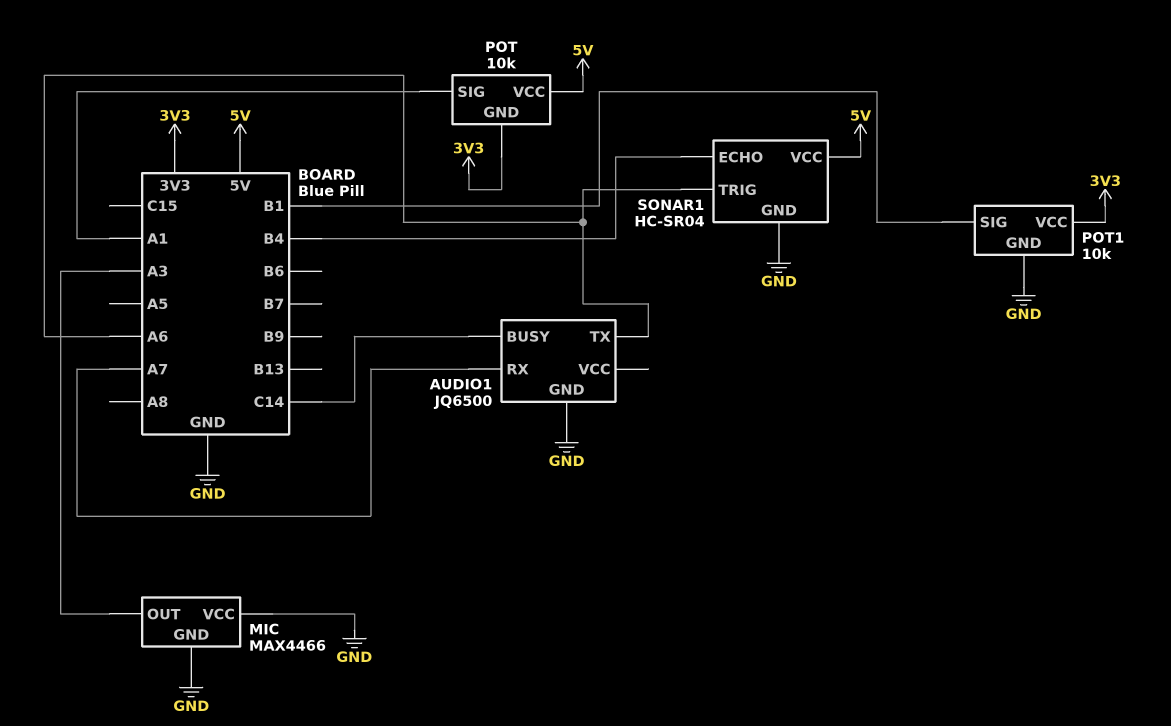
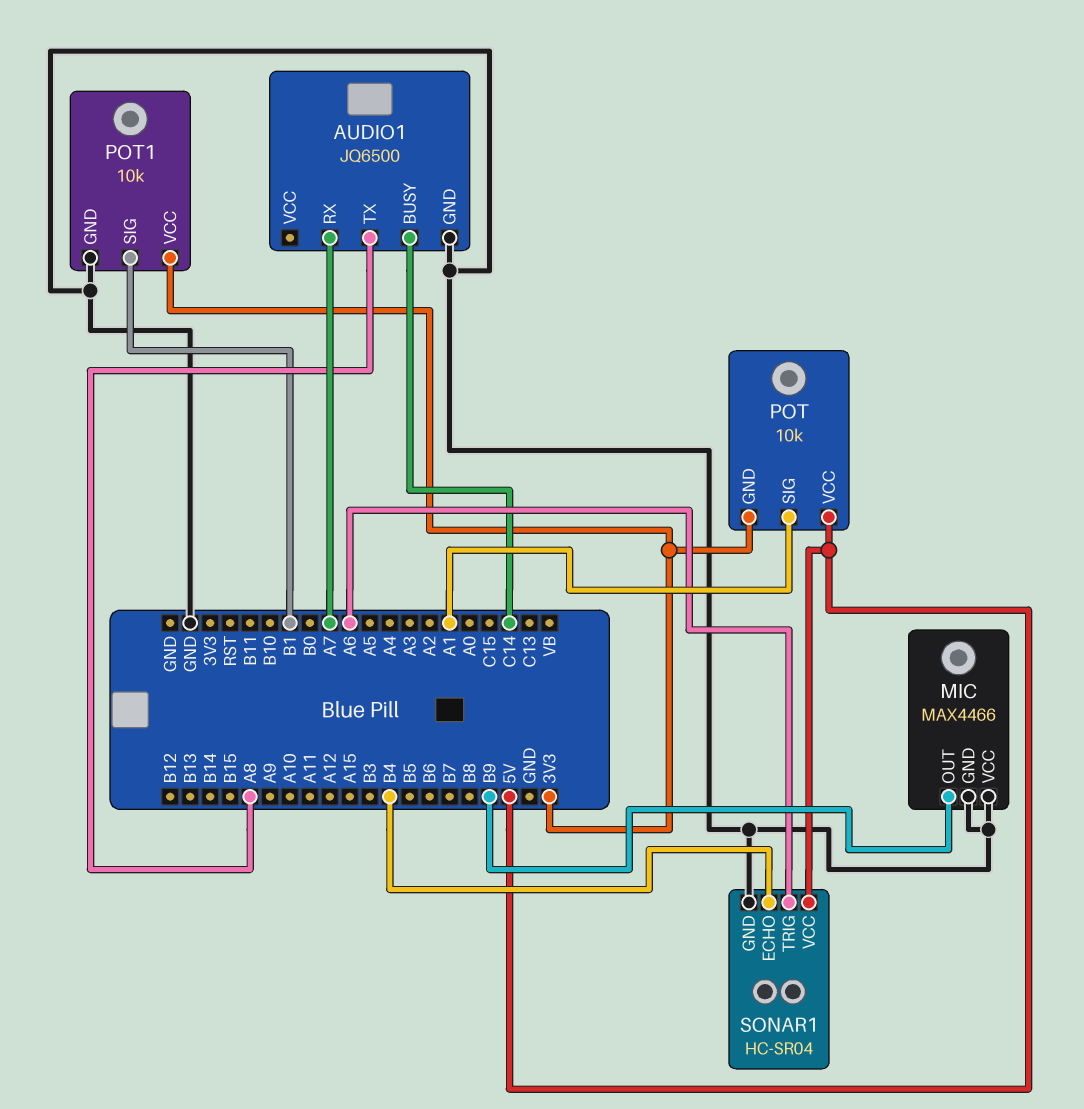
AUDIO1 pin TX: A6 -> A8
MIC pin OUT: A3 -> B9

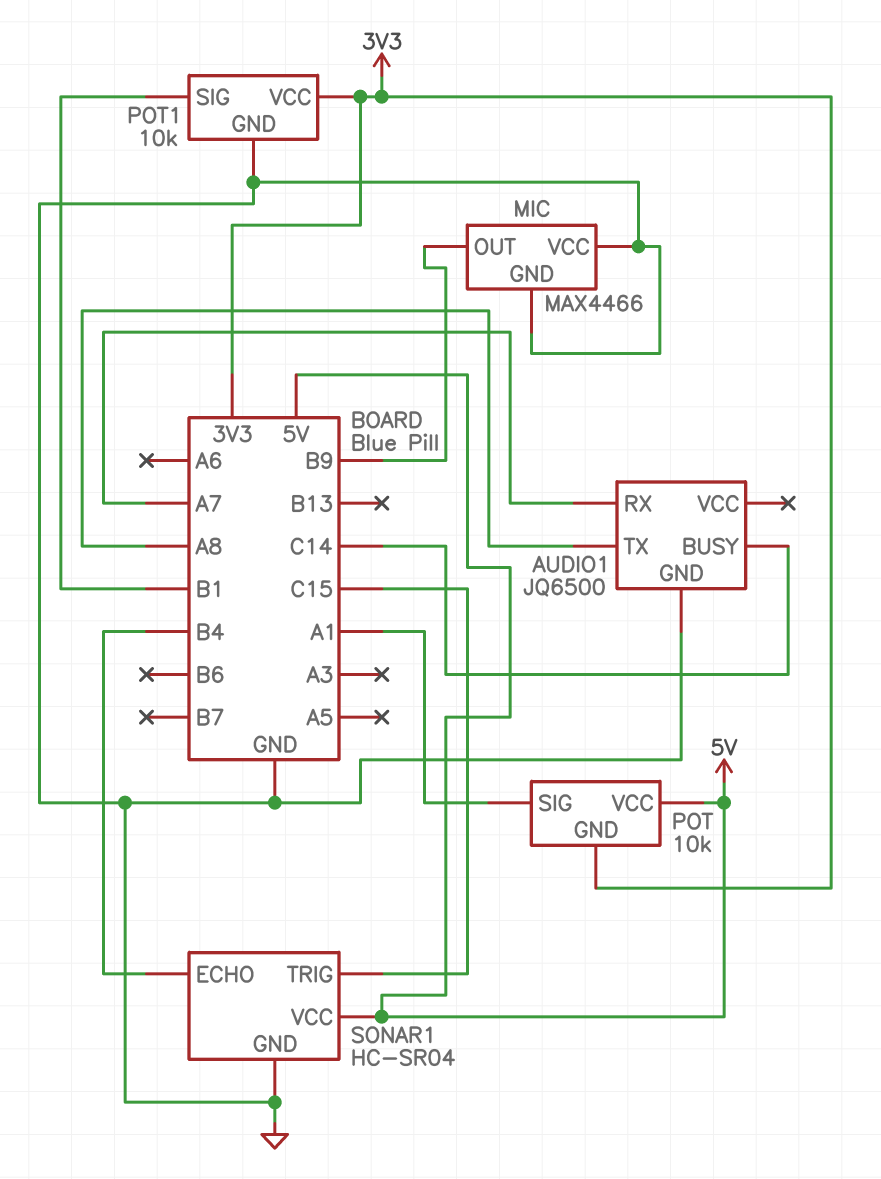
SONAR1 pin TRIG: A6 -> C15

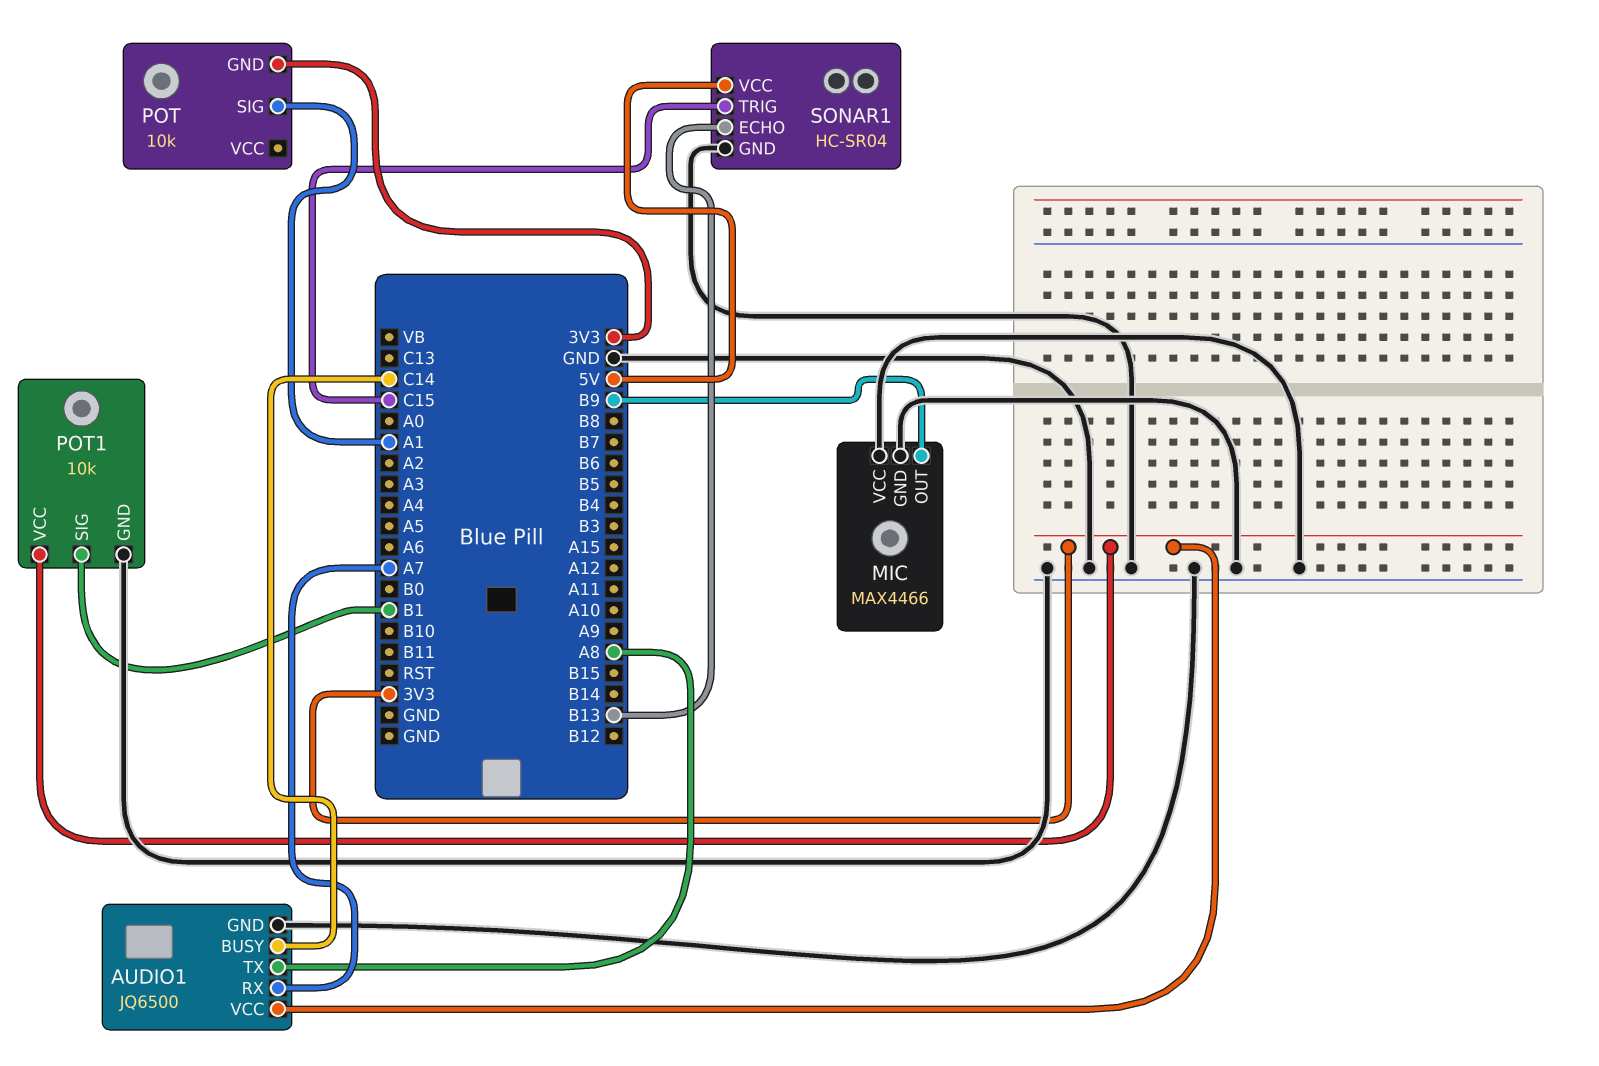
AUDIO1 pin VCC: none -> 3V3
POT pin VCC: 5V -> none
SONAR1 pin ECHO: B4 -> B13

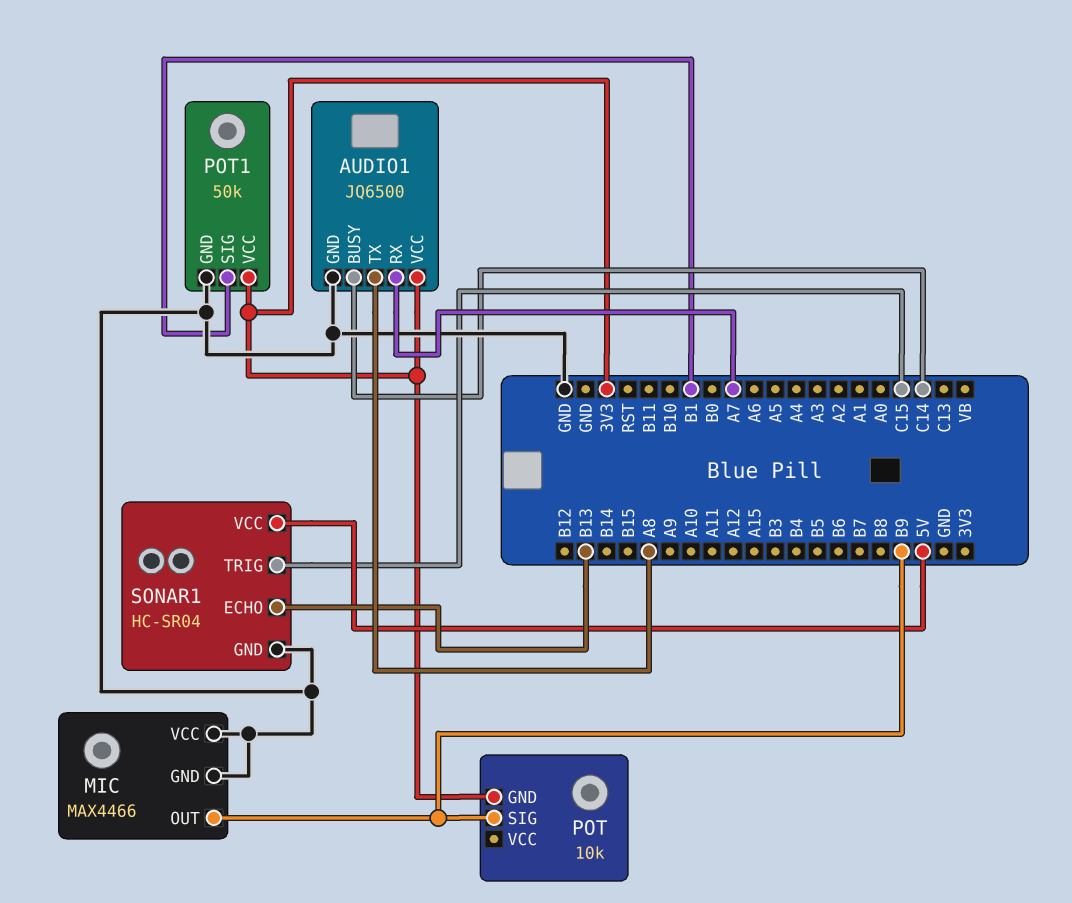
POT pin SIG: A1 -> B9
POT1: 10k -> 50k

